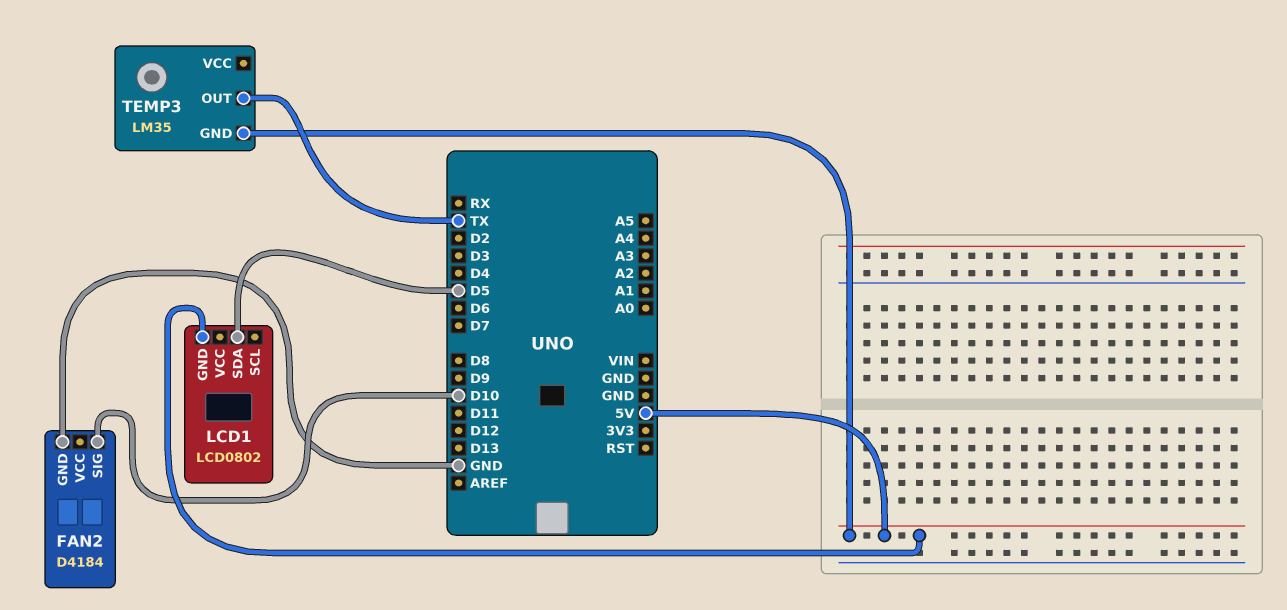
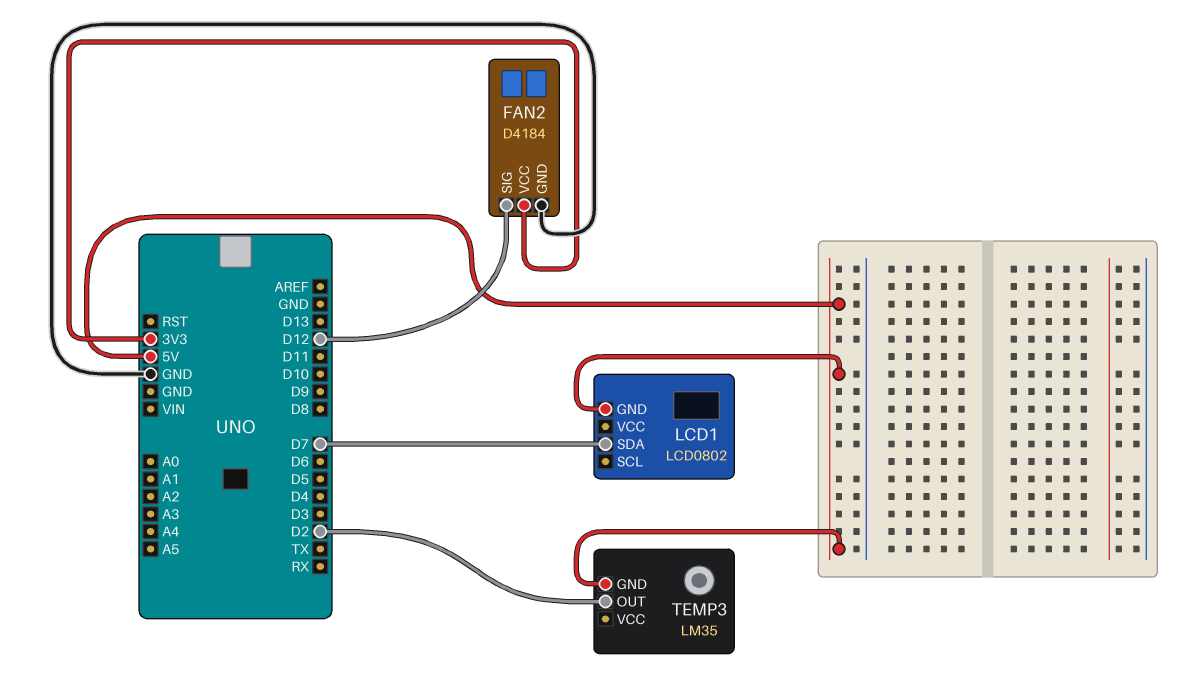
FAN2 pin SIG: D10 -> D12
FAN2 pin VCC: none -> 3V3
LCD1 pin SDA: D5 -> D7
TEMP3 pin OUT: TX -> D2

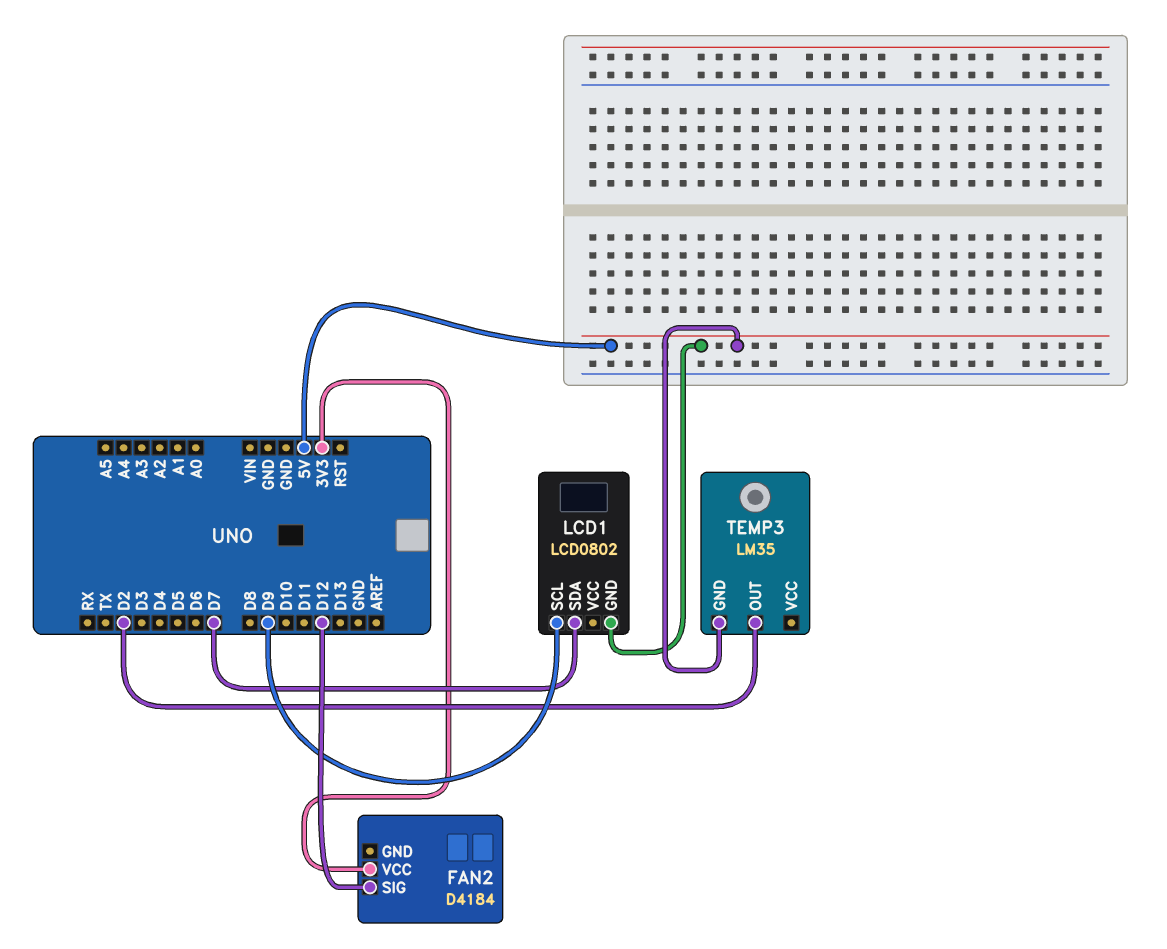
FAN2 pin GND: GND -> none
LCD1 pin SCL: none -> D9

